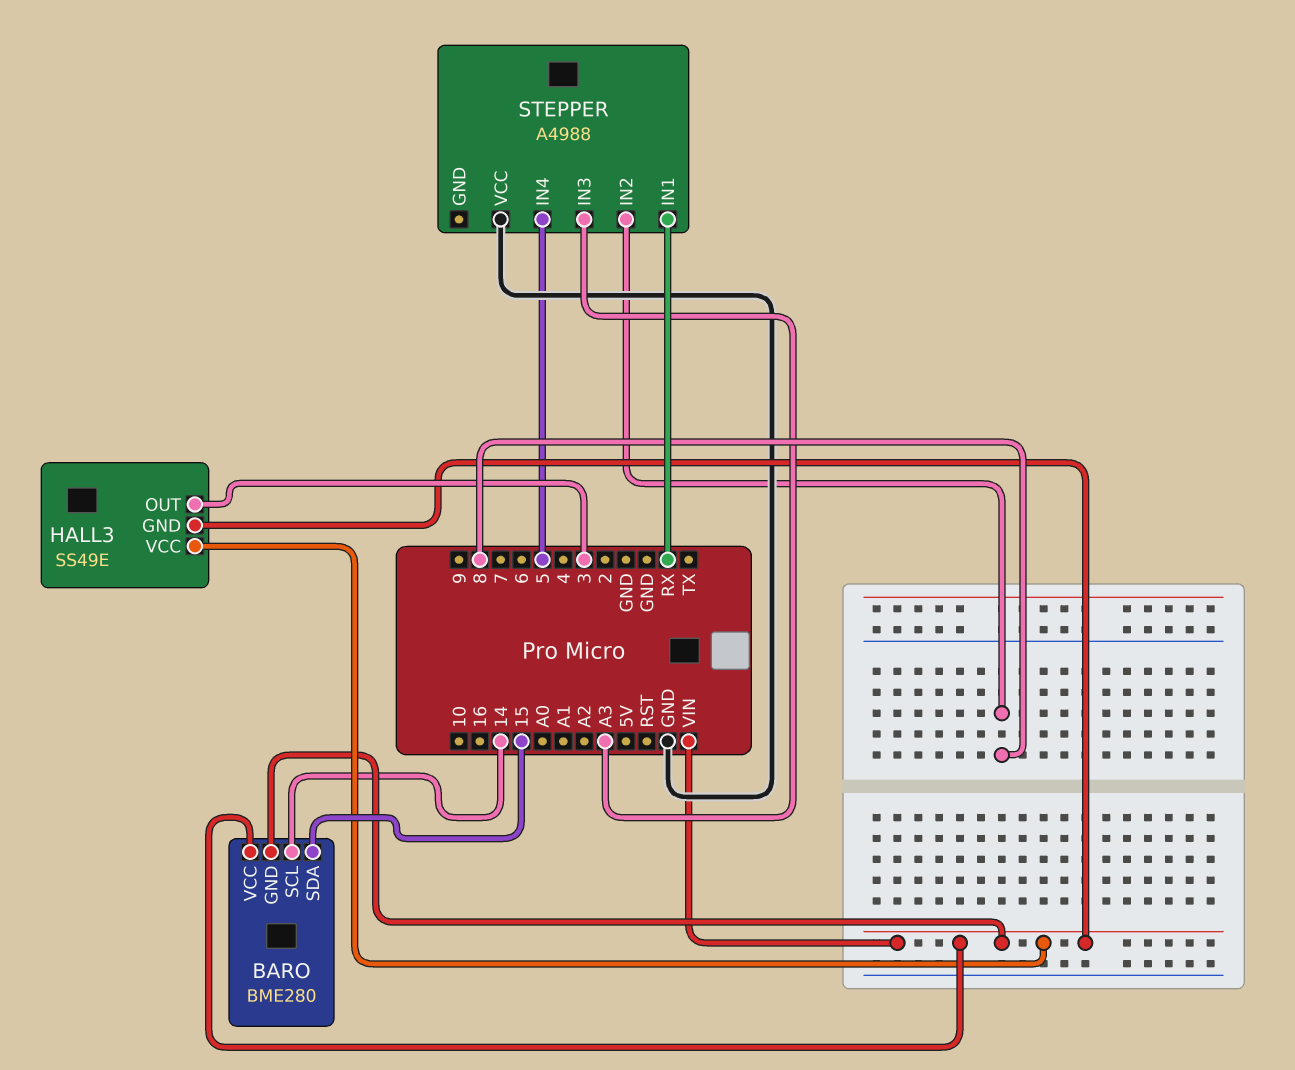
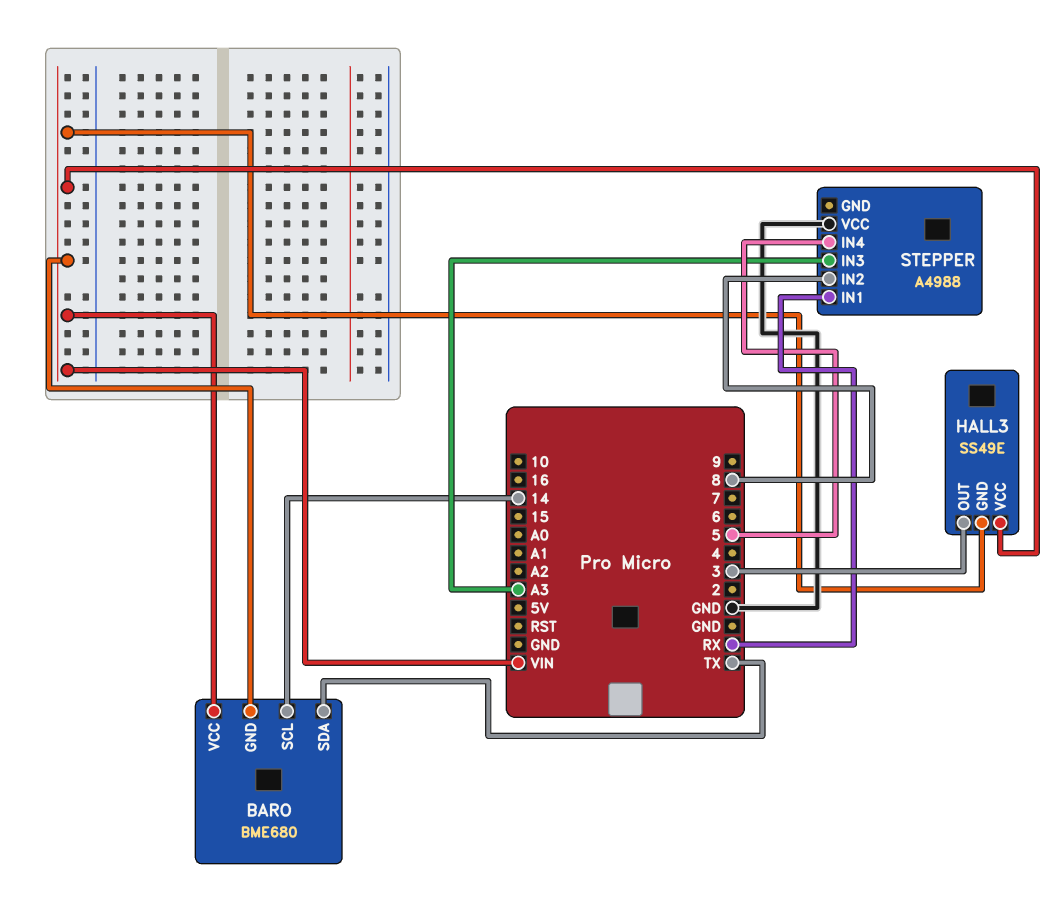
BARO: BME280 -> BME680
BARO pin SDA: 15 -> TX

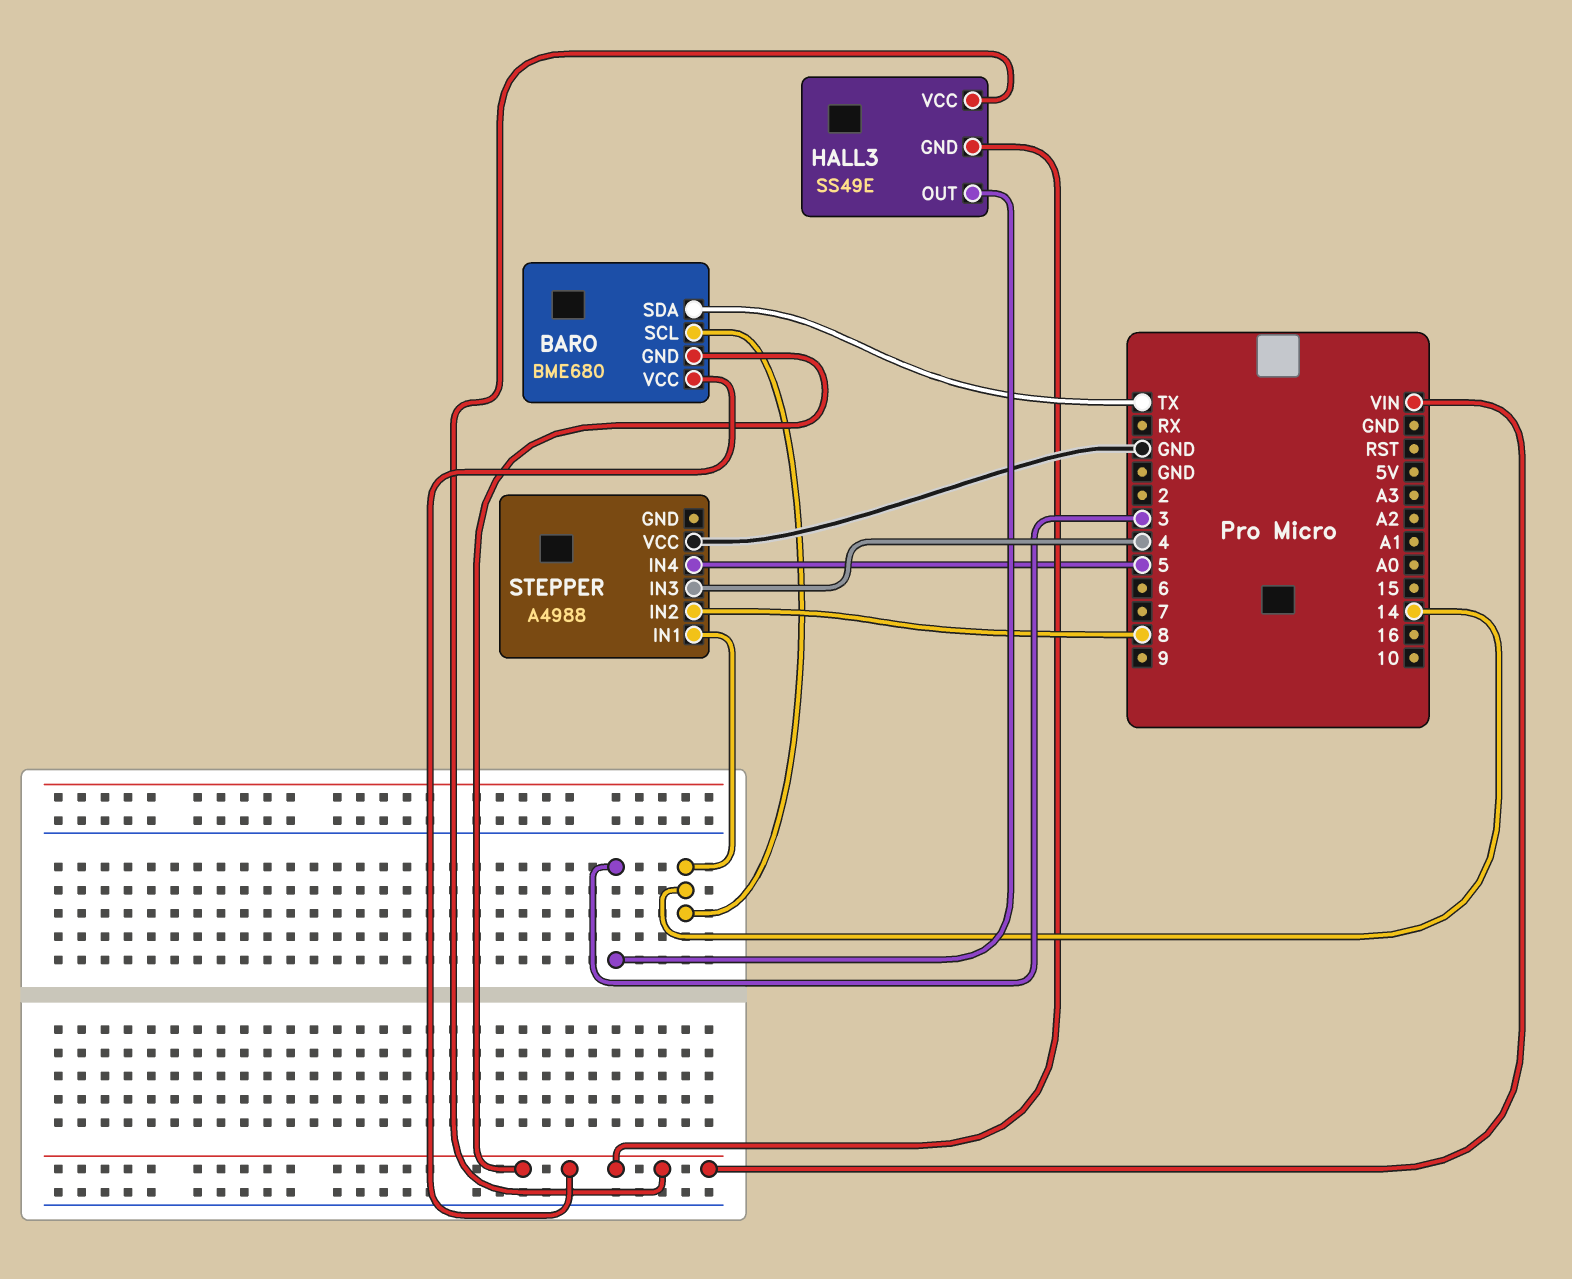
STEPPER pin IN1: RX -> 14
STEPPER pin IN3: A3 -> 4

